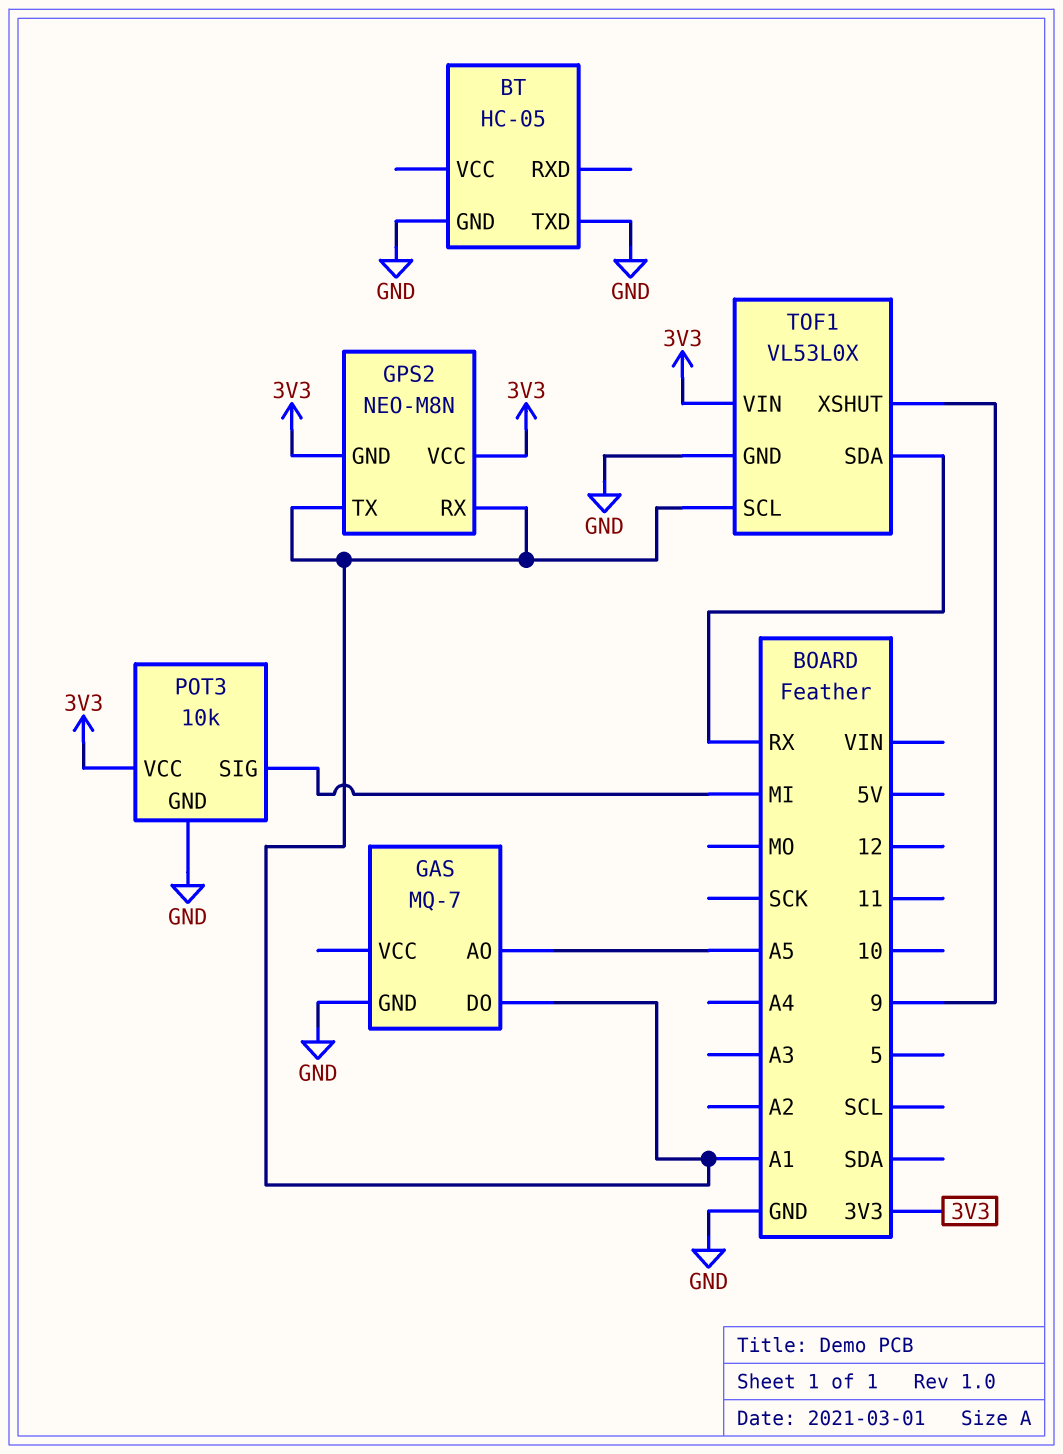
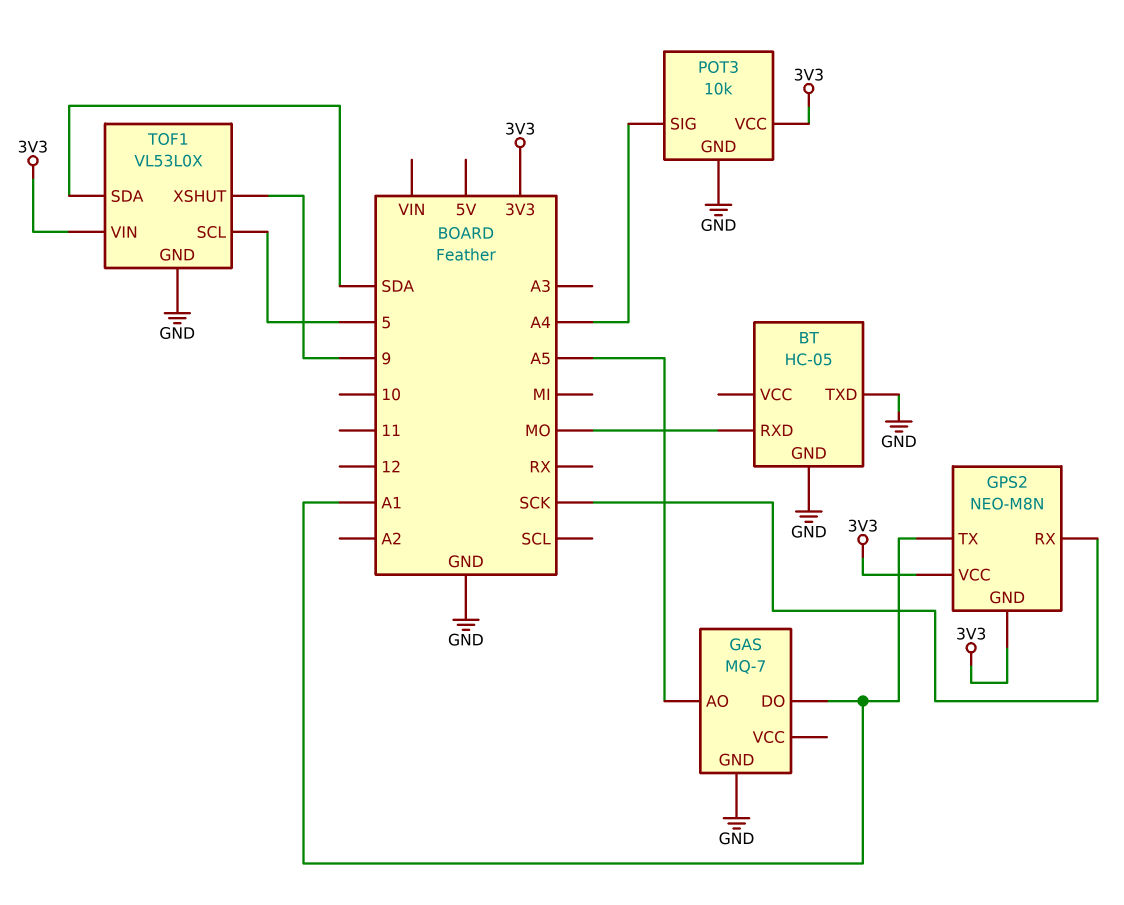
BT pin RXD: none -> MO
GPS2 pin RX: A1 -> SCK
POT3 pin SIG: MI -> A4
TOF1 pin SCL: A1 -> 5
TOF1 pin SDA: RX -> SDA

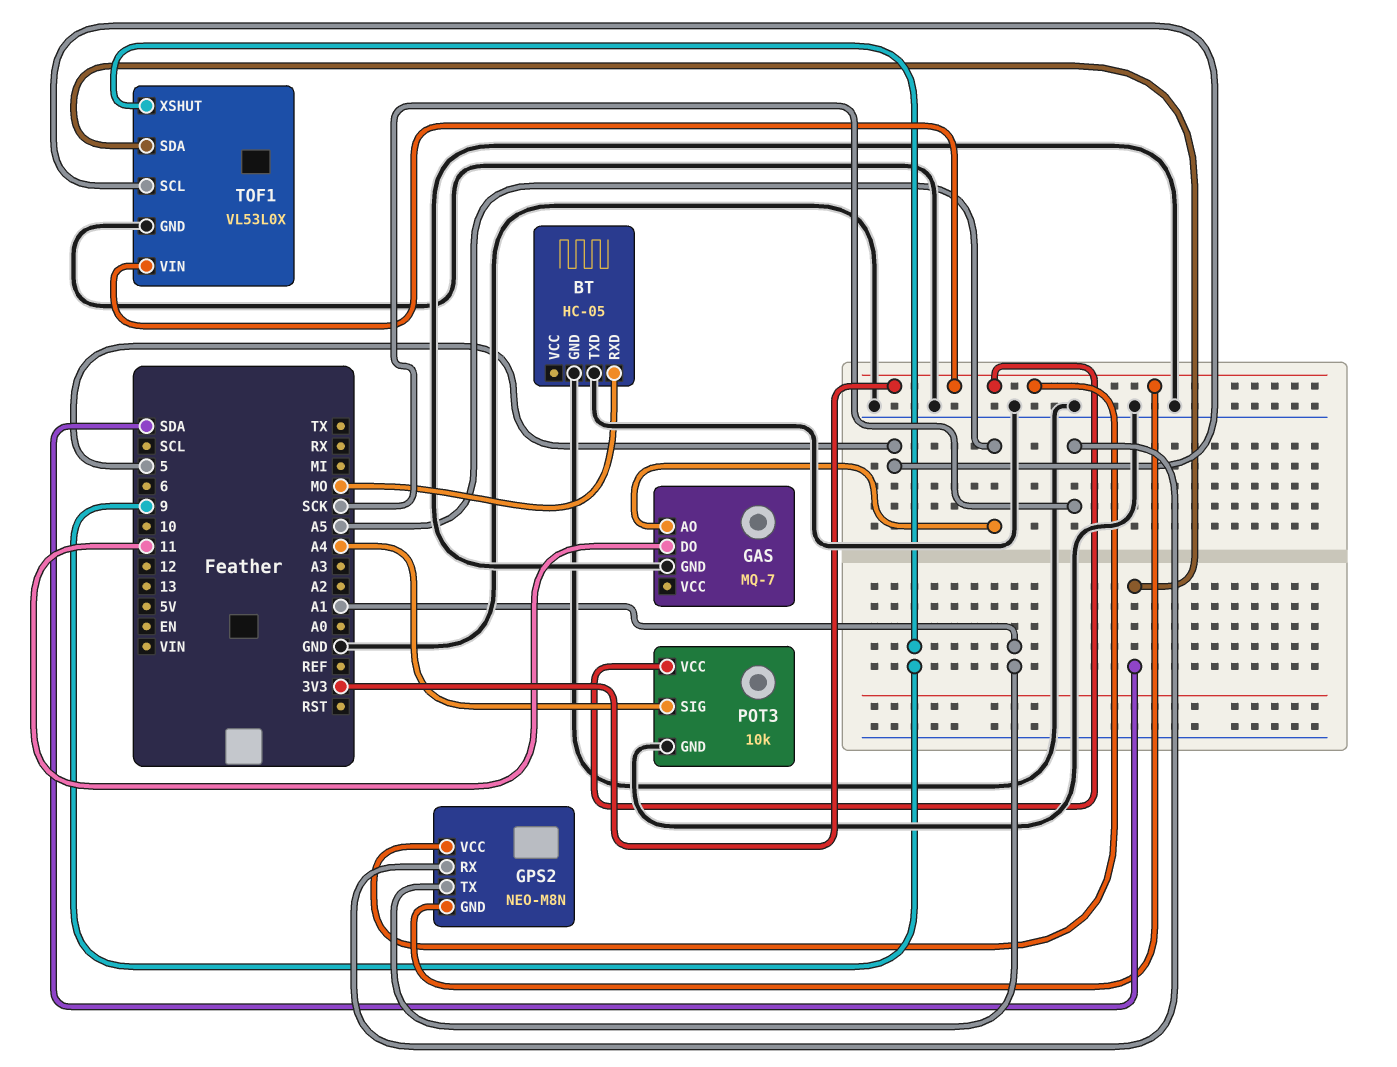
GAS pin DO: A1 -> 11

